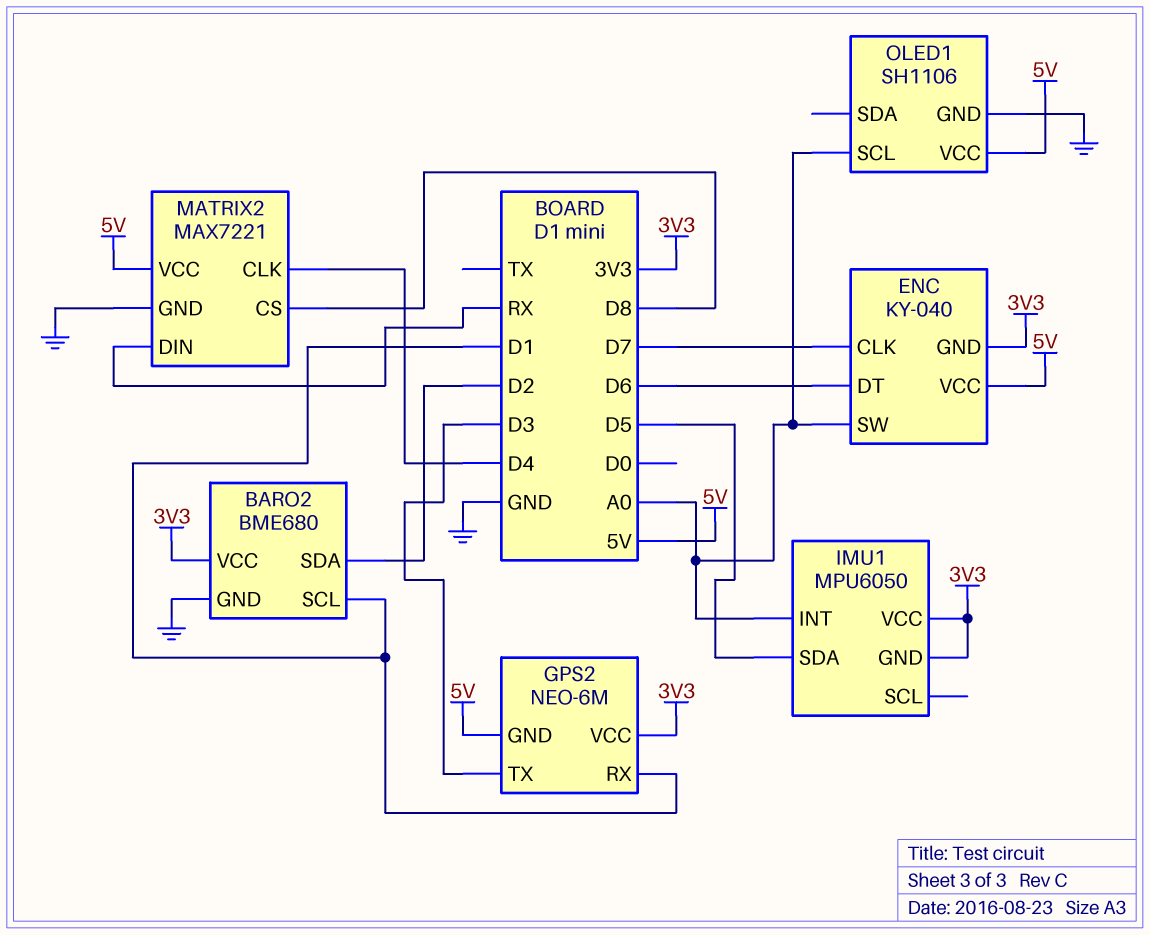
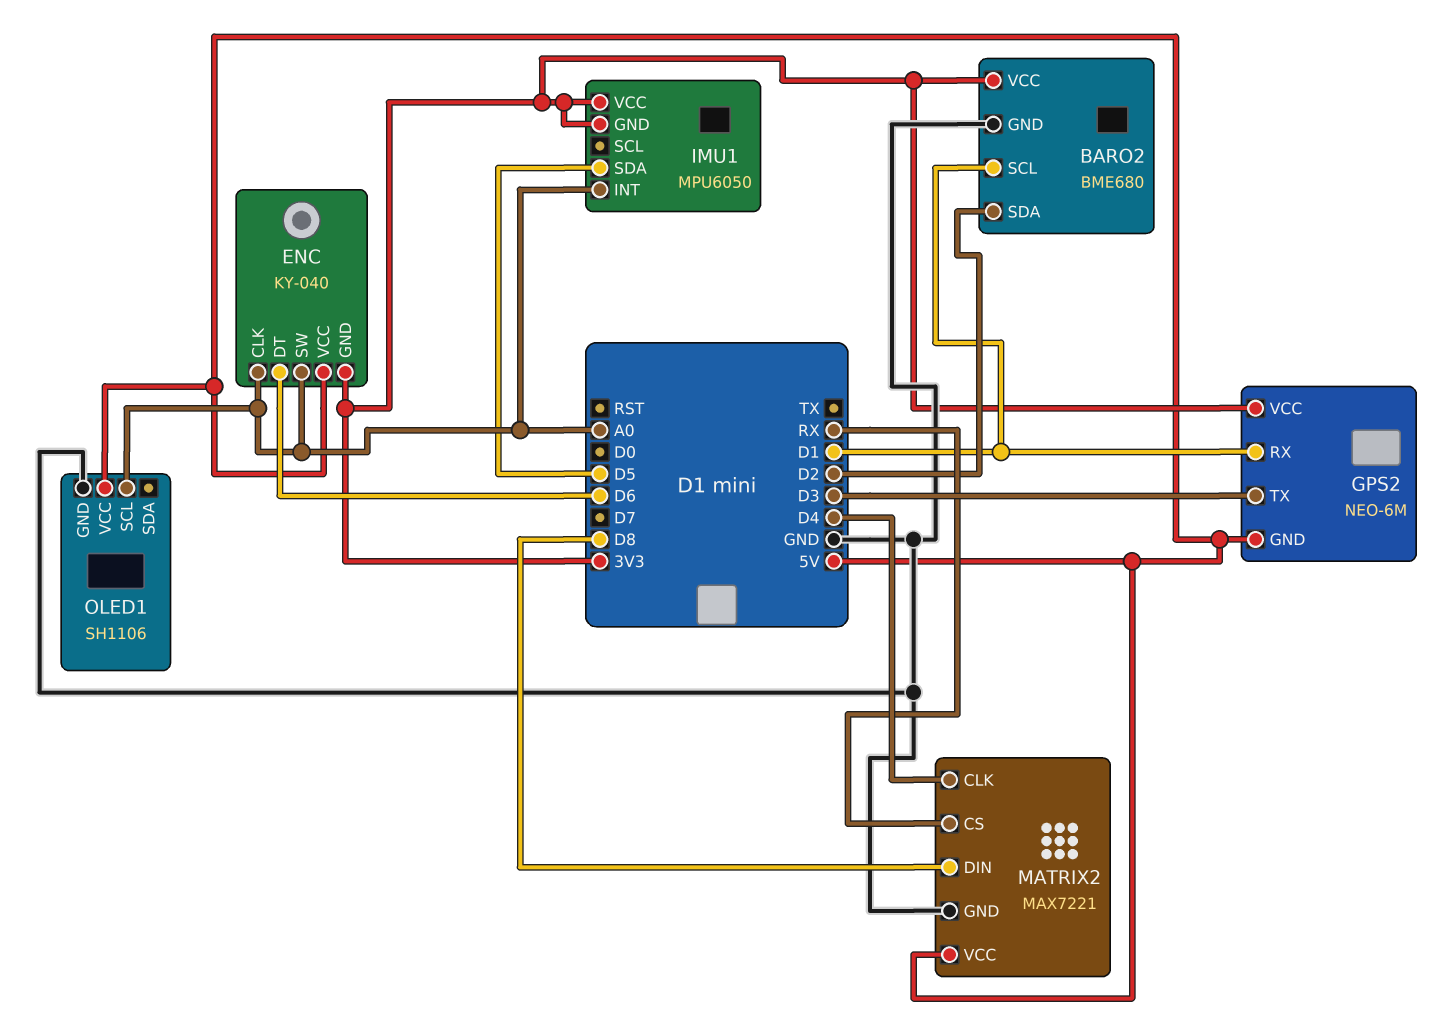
ENC pin CLK: D7 -> A0
MATRIX2 pin CS: D8 -> RX
MATRIX2 pin DIN: RX -> D8

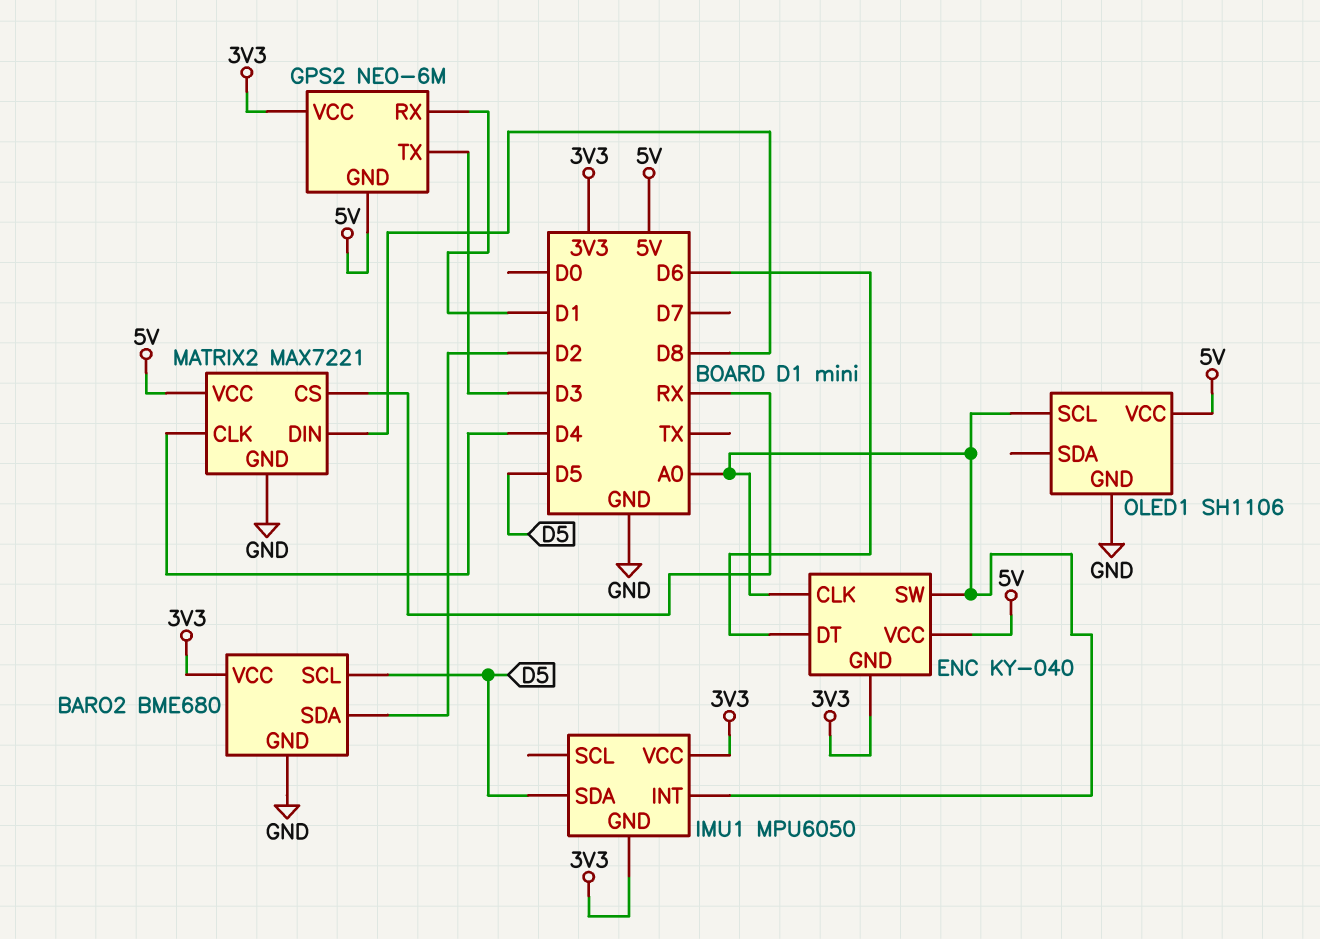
BARO2 pin SCL: D1 -> D5

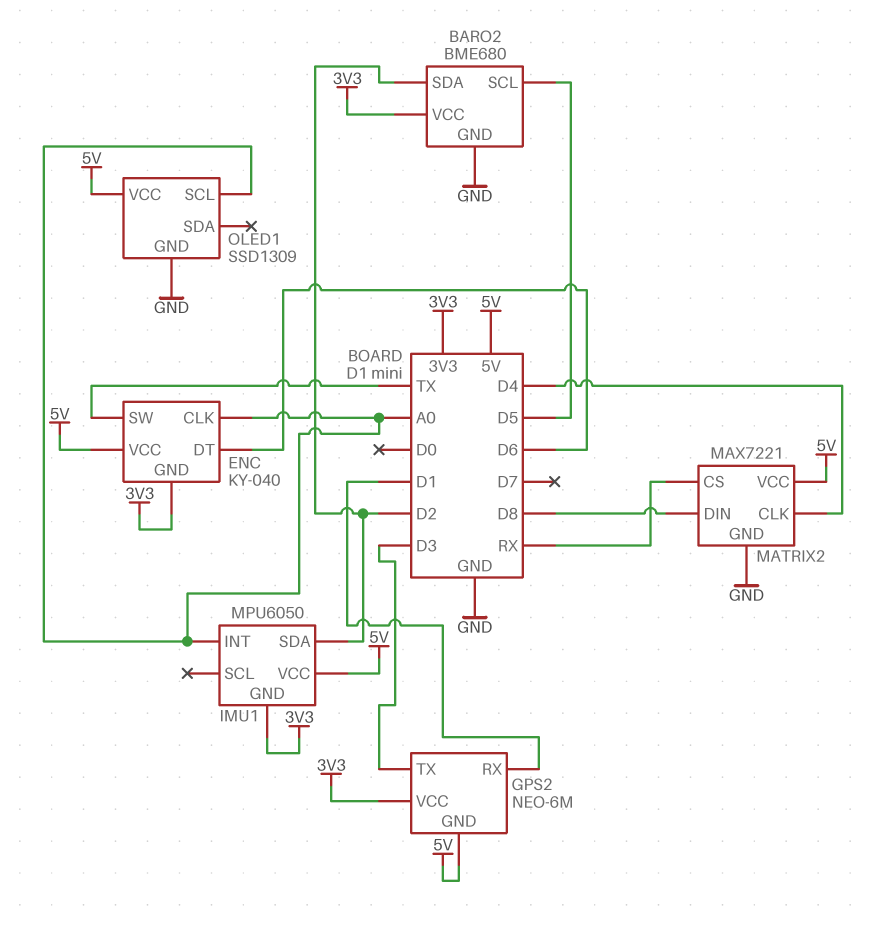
ENC pin SW: A0 -> TX
IMU1 pin SDA: D5 -> D2
IMU1 pin VCC: 3V3 -> 5V
OLED1: SH1106 -> SSD1309

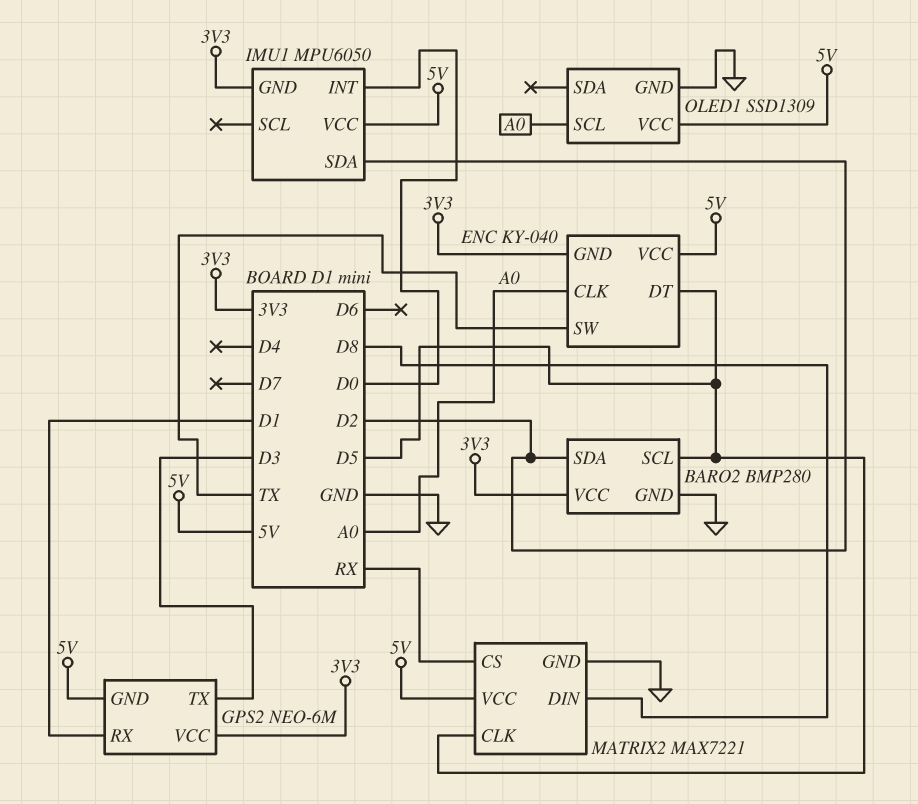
BARO2: BME680 -> BMP280
ENC pin DT: D6 -> D5
IMU1 pin INT: A0 -> D0
MATRIX2 pin CLK: D4 -> D5

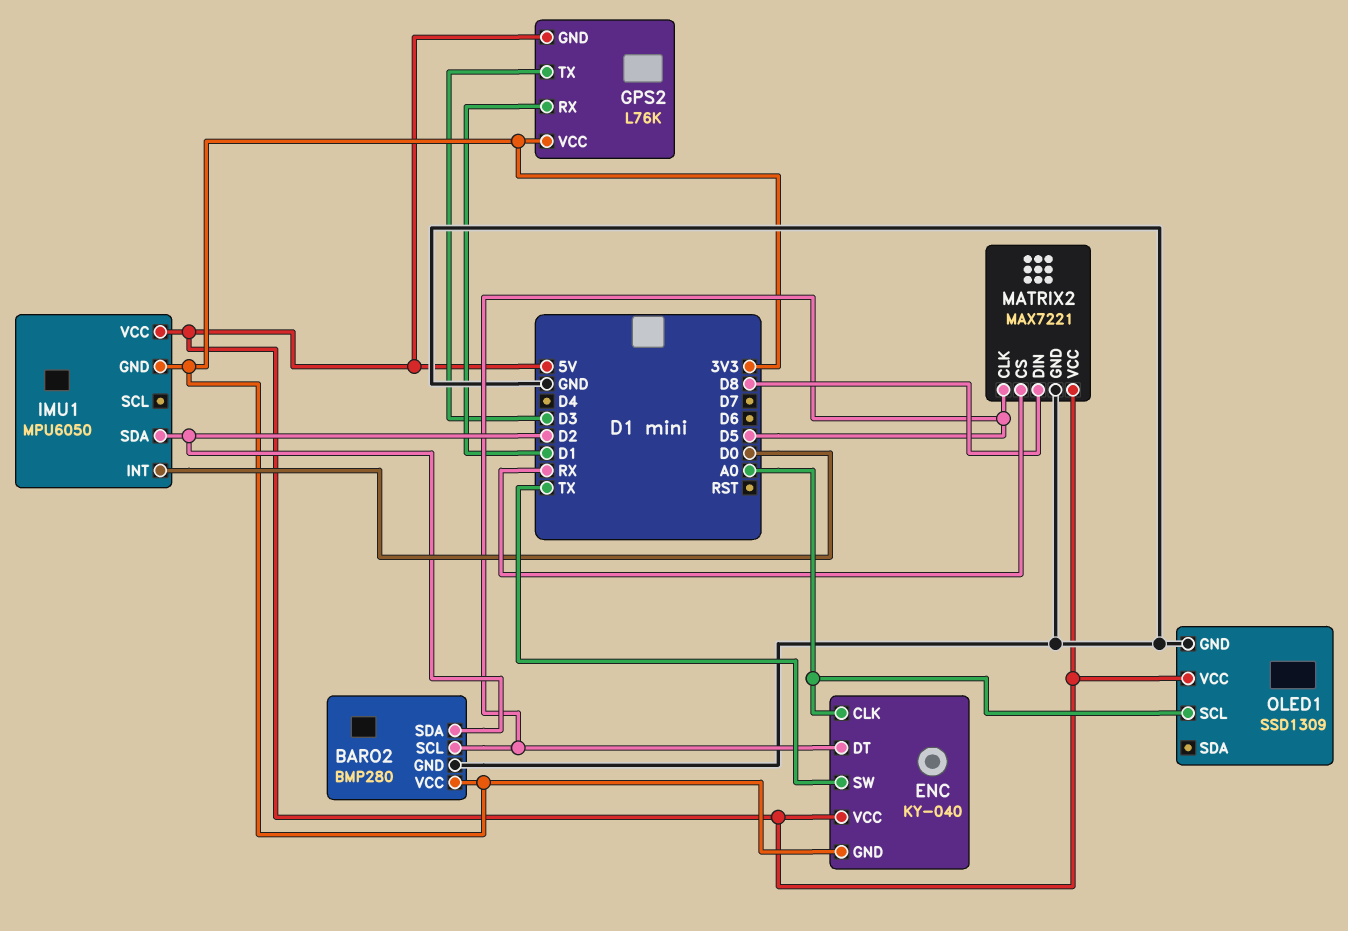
GPS2: NEO-6M -> L76K

